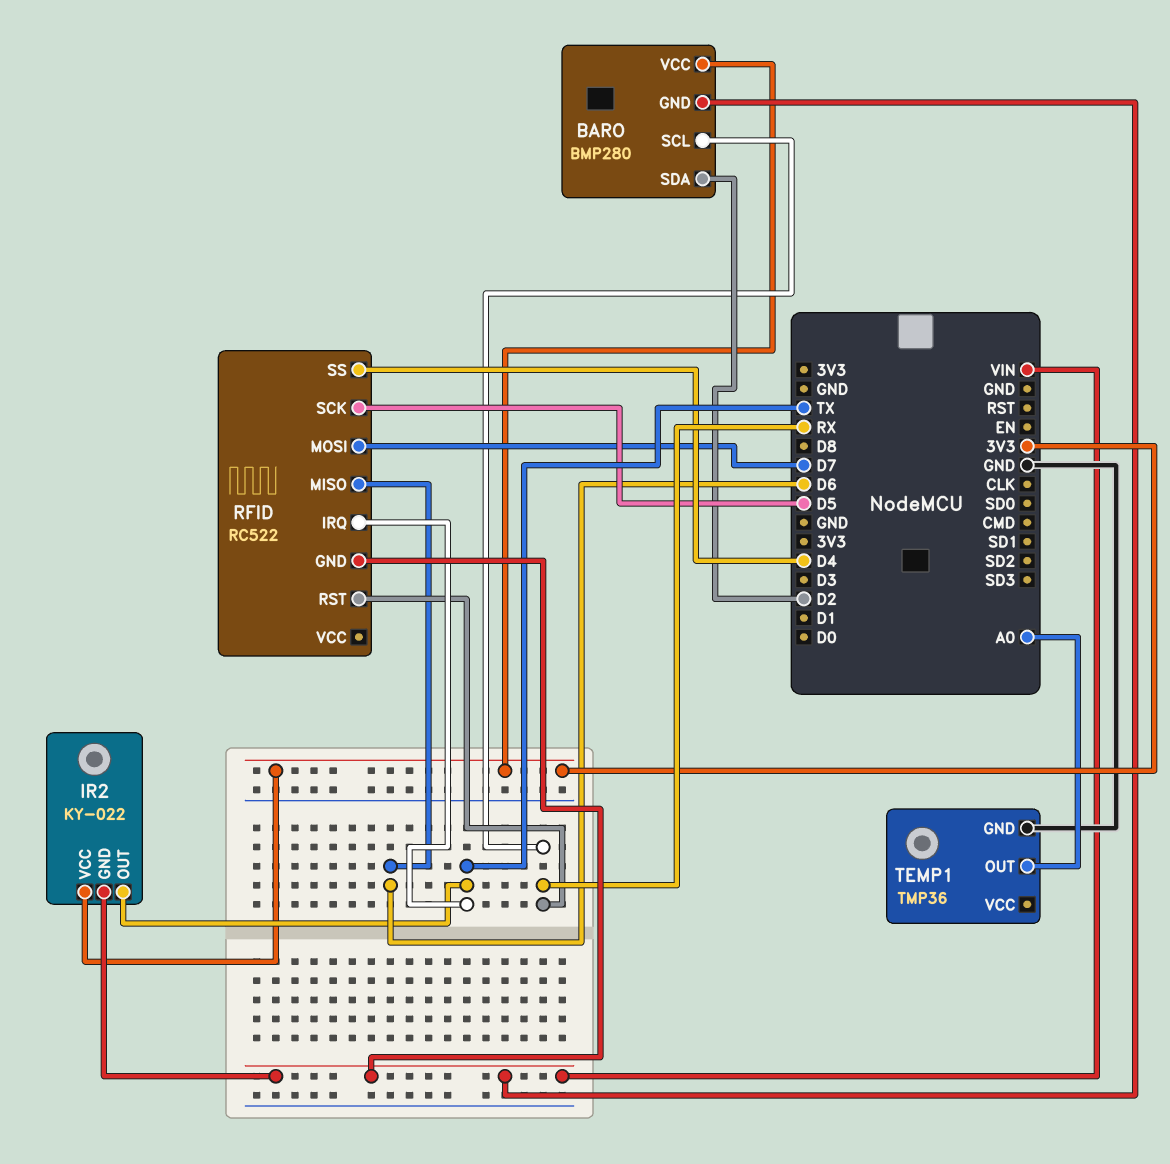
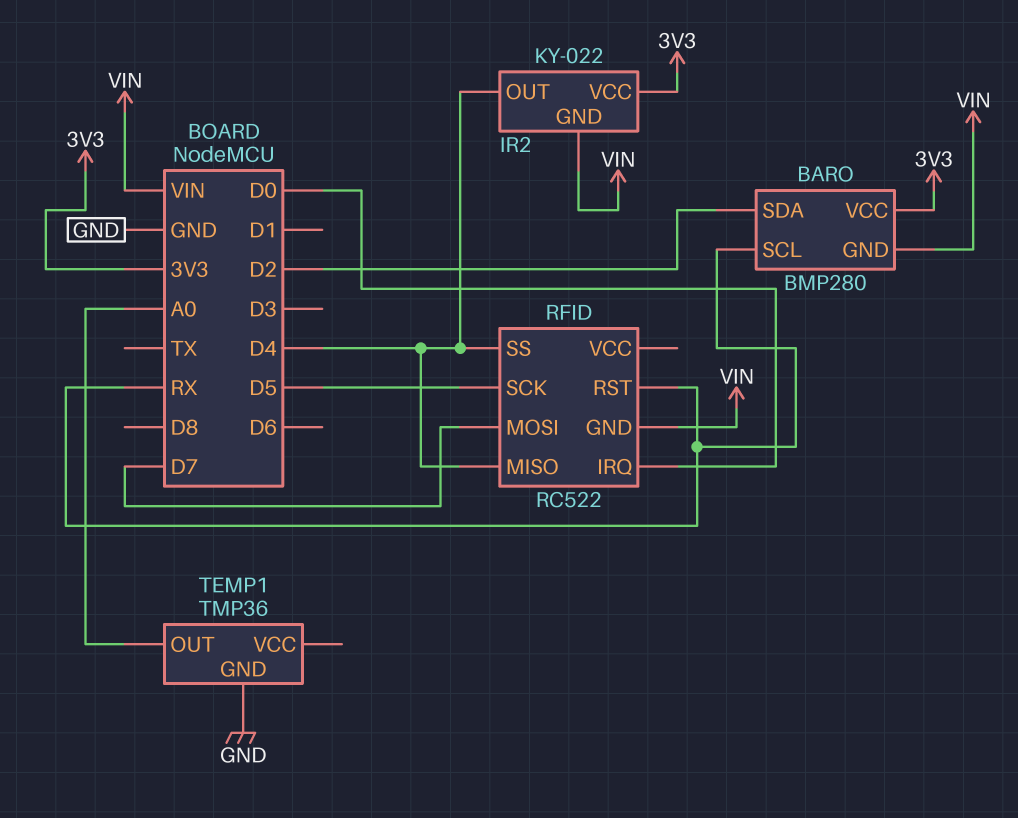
IR2 pin OUT: TX -> D4
RFID pin IRQ: TX -> D0
RFID pin MISO: D6 -> D4

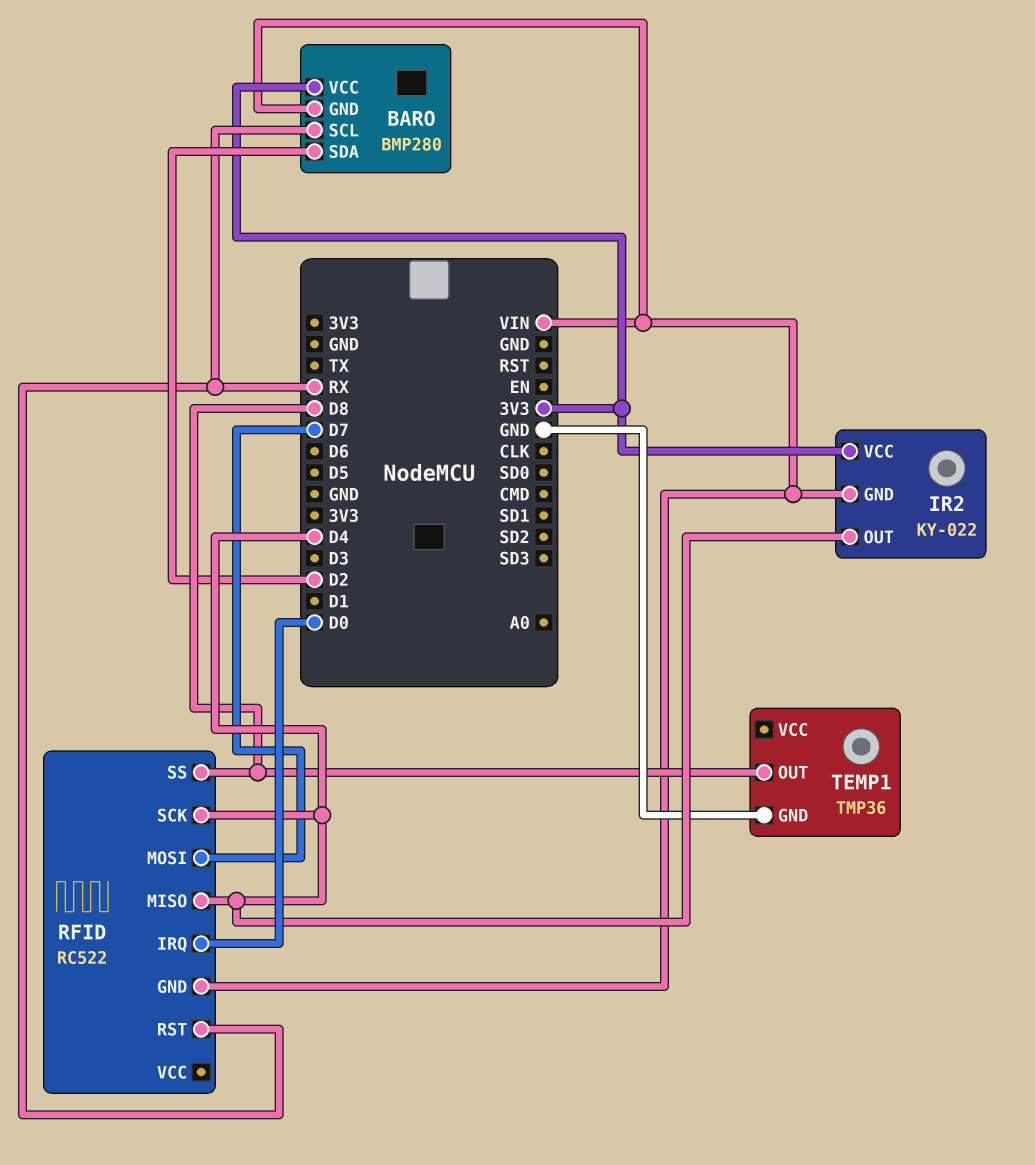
RFID pin SCK: D5 -> D4
RFID pin SS: D4 -> D8
TEMP1 pin OUT: A0 -> D8

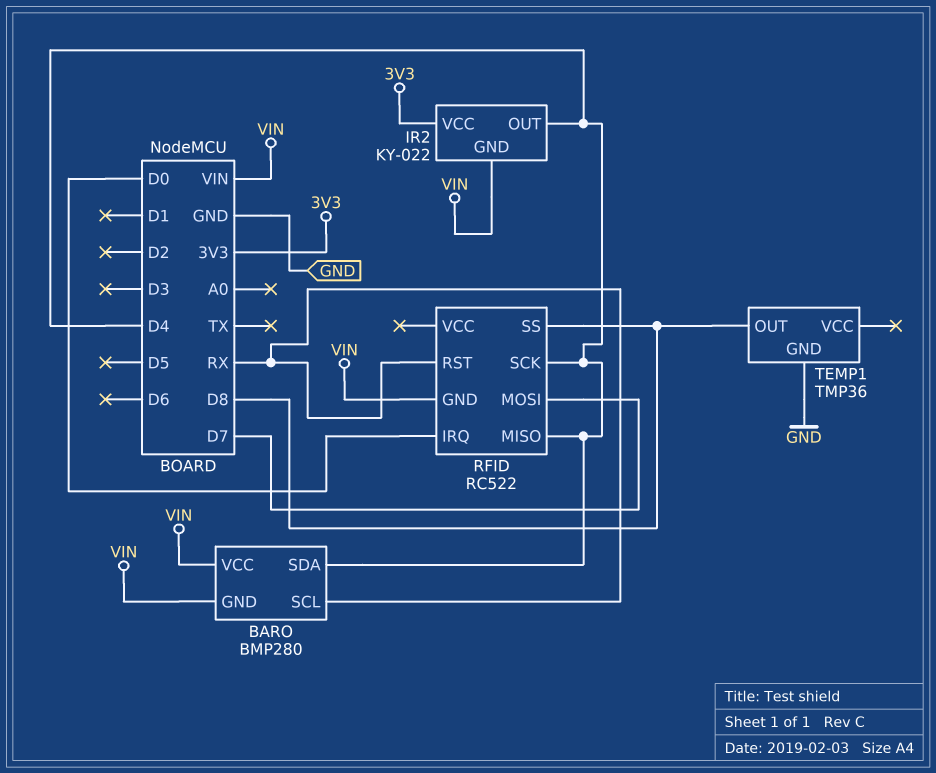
BARO pin SDA: D2 -> D4
BARO pin VCC: 3V3 -> VIN

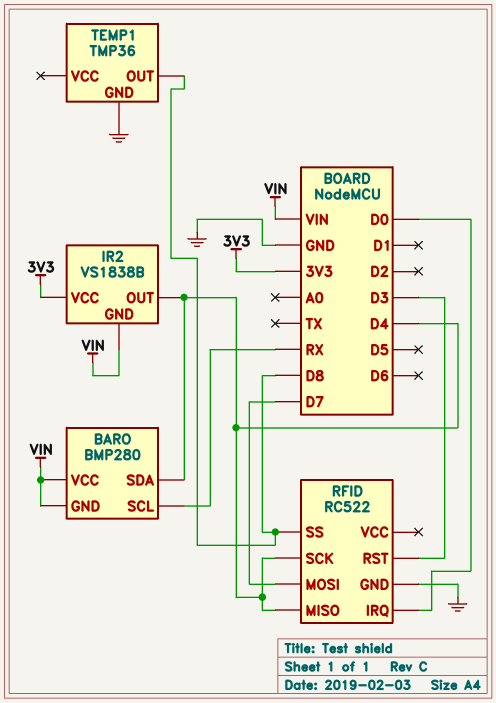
IR2: KY-022 -> VS1838B
RFID pin GND: VIN -> GND
RFID pin RST: RX -> D3

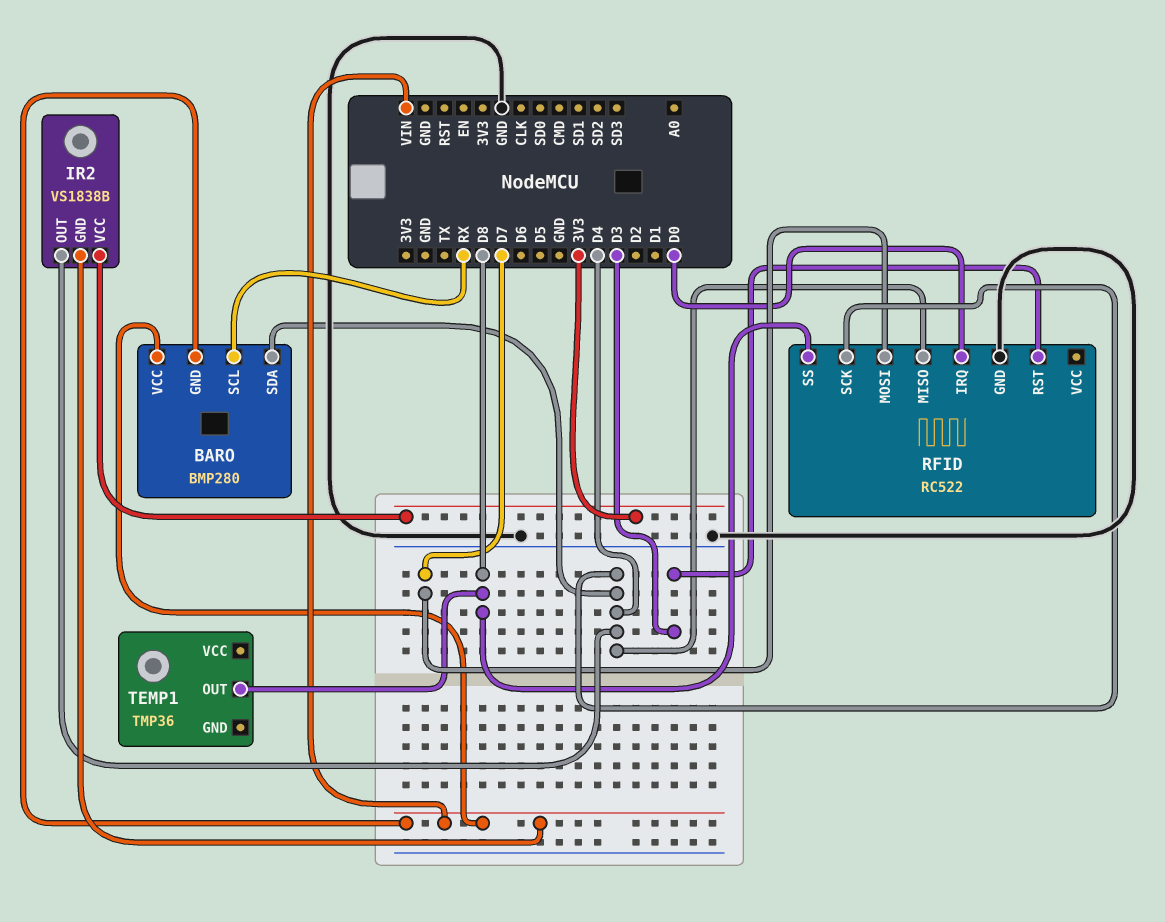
TEMP1 pin GND: GND -> none

